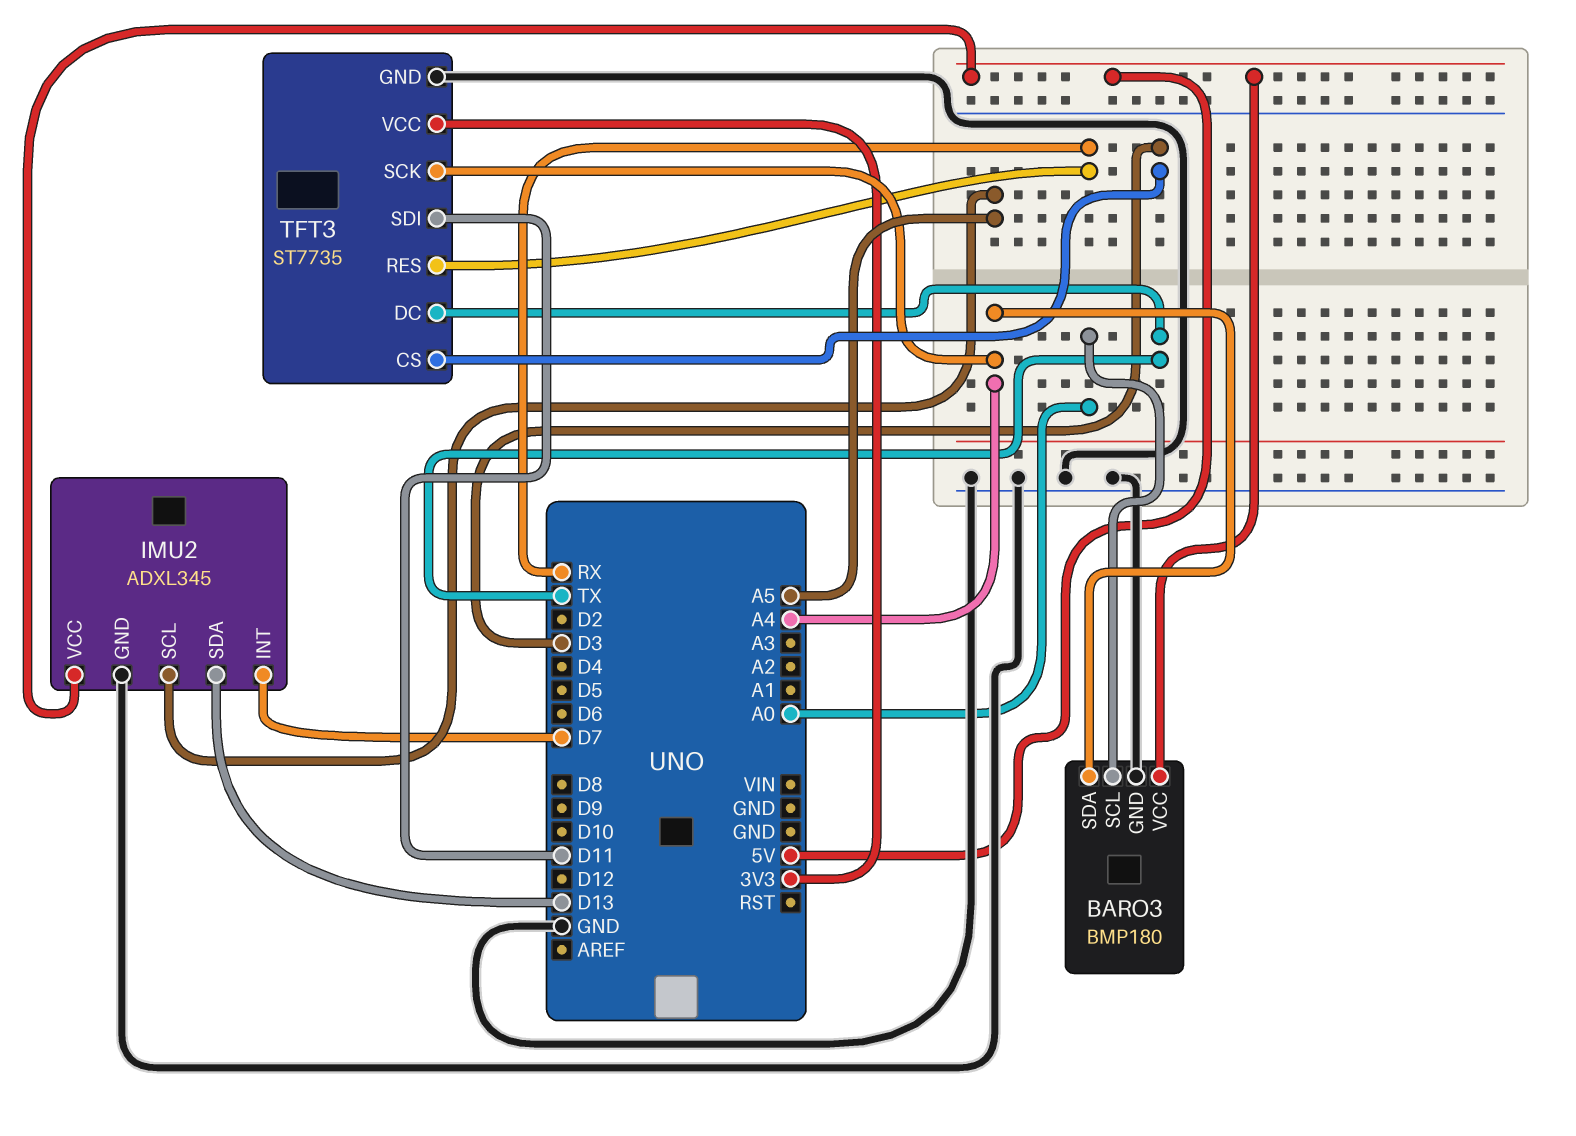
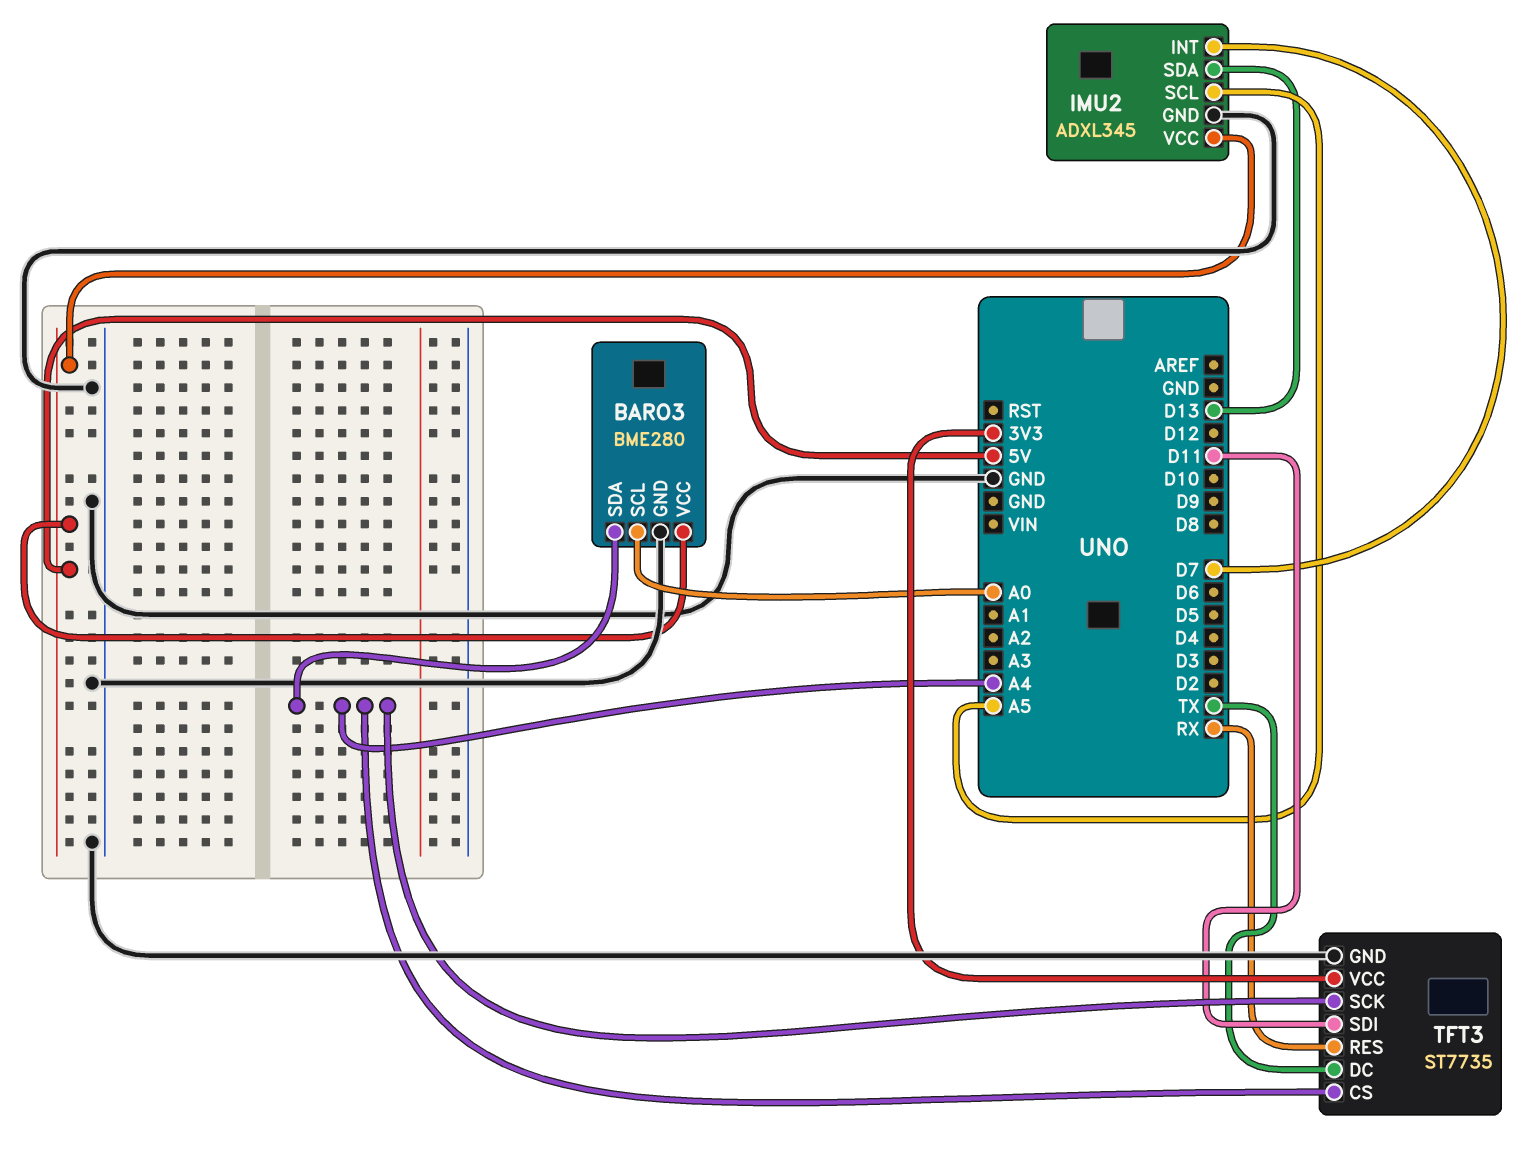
BARO3: BMP180 -> BME280
TFT3 pin CS: D3 -> A4

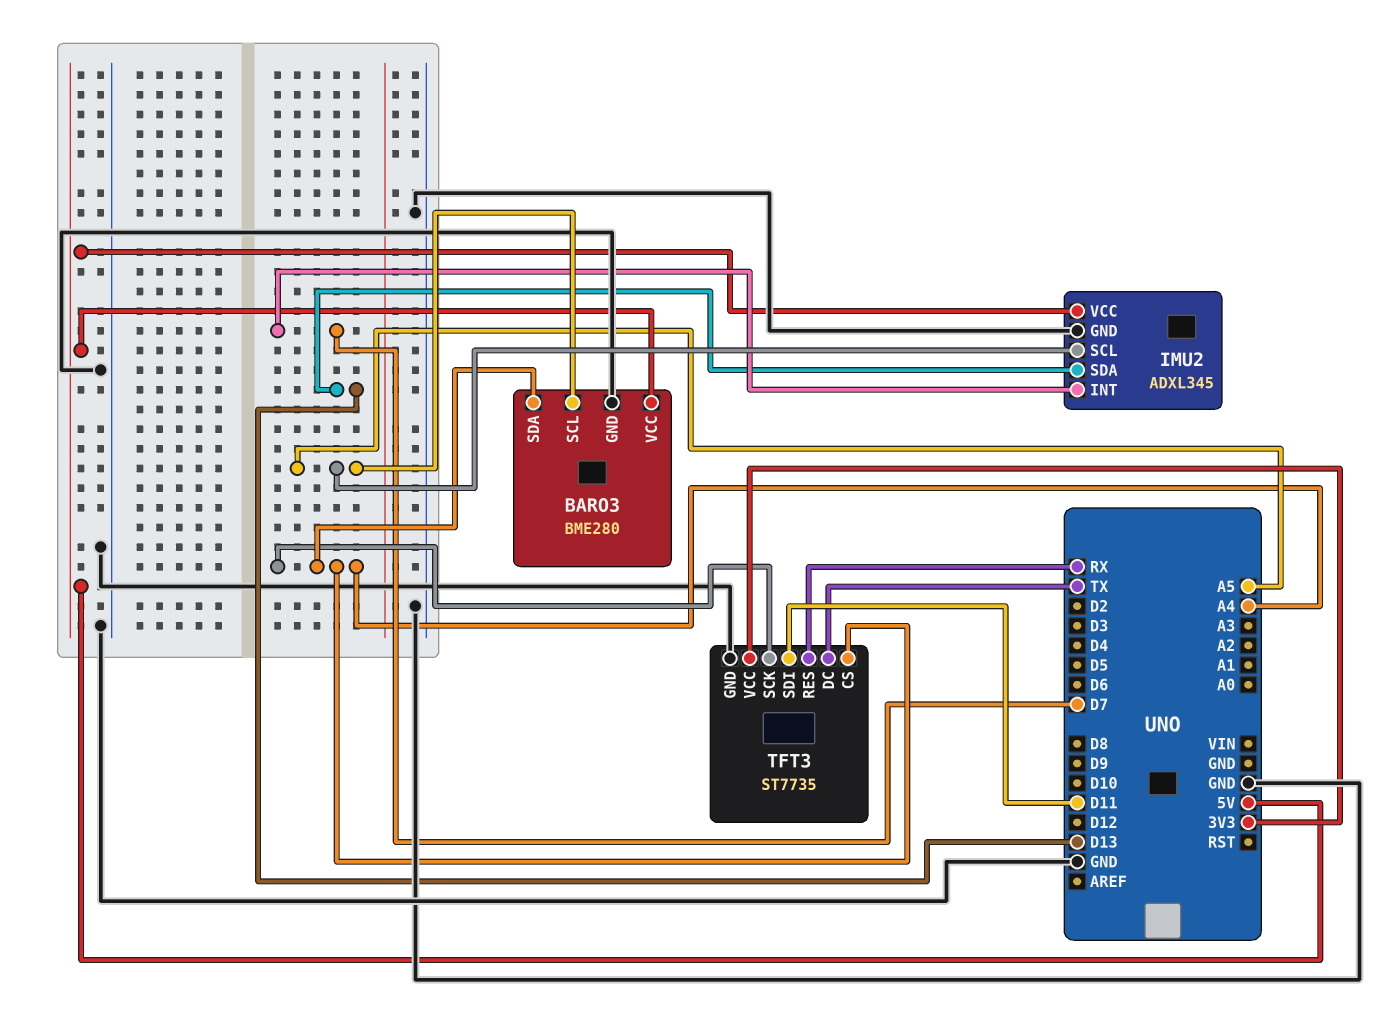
BARO3 pin SCL: A0 -> A5

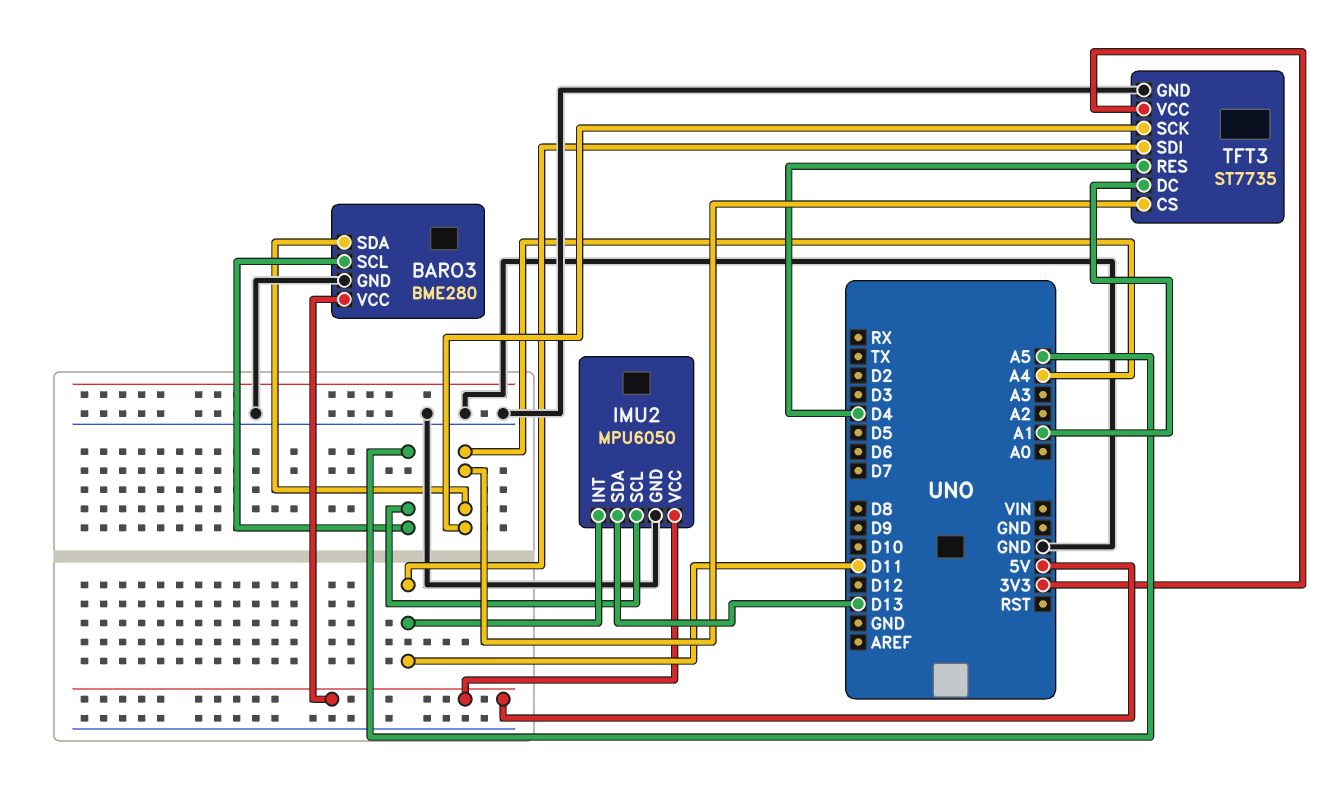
IMU2: ADXL345 -> MPU6050
IMU2 pin INT: D7 -> D11
TFT3 pin DC: TX -> A1
TFT3 pin RES: RX -> D4

